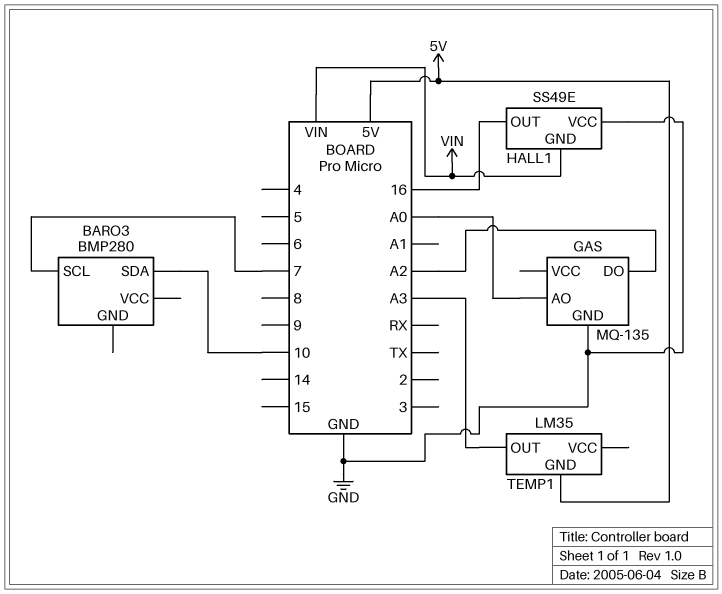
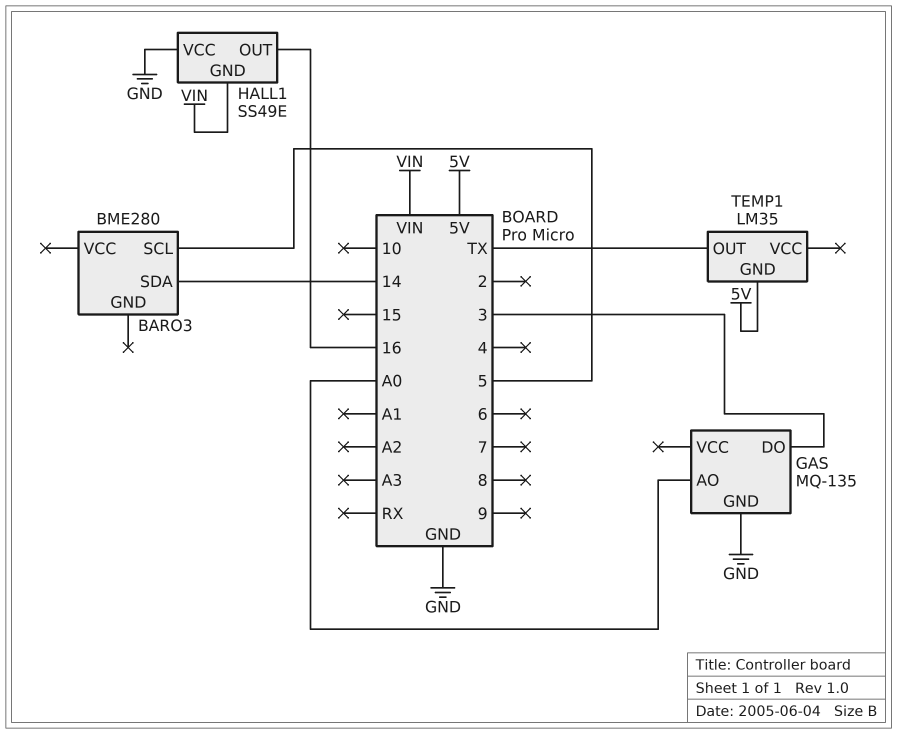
BARO3: BMP280 -> BME280
BARO3 pin SCL: 7 -> 5
BARO3 pin SDA: 10 -> 14
GAS pin DO: A2 -> 3
TEMP1 pin OUT: A3 -> TX

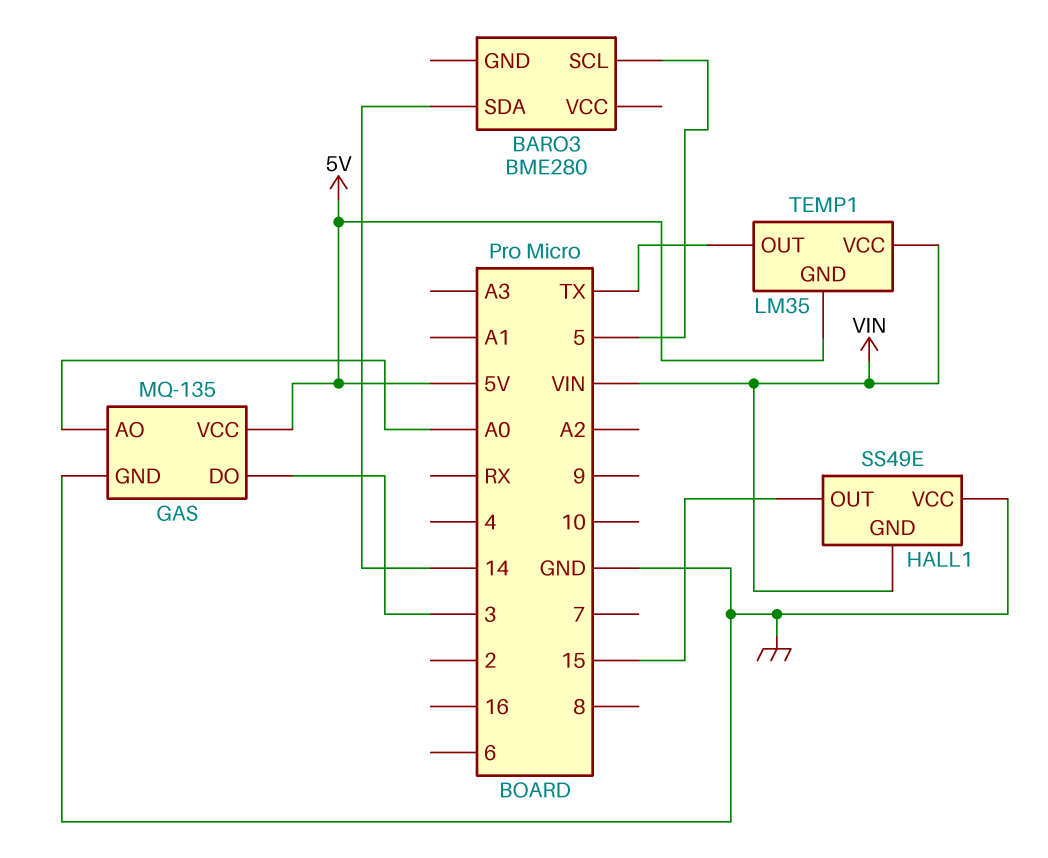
GAS pin VCC: none -> 5V
HALL1 pin OUT: 16 -> 15
TEMP1 pin VCC: none -> VIN

